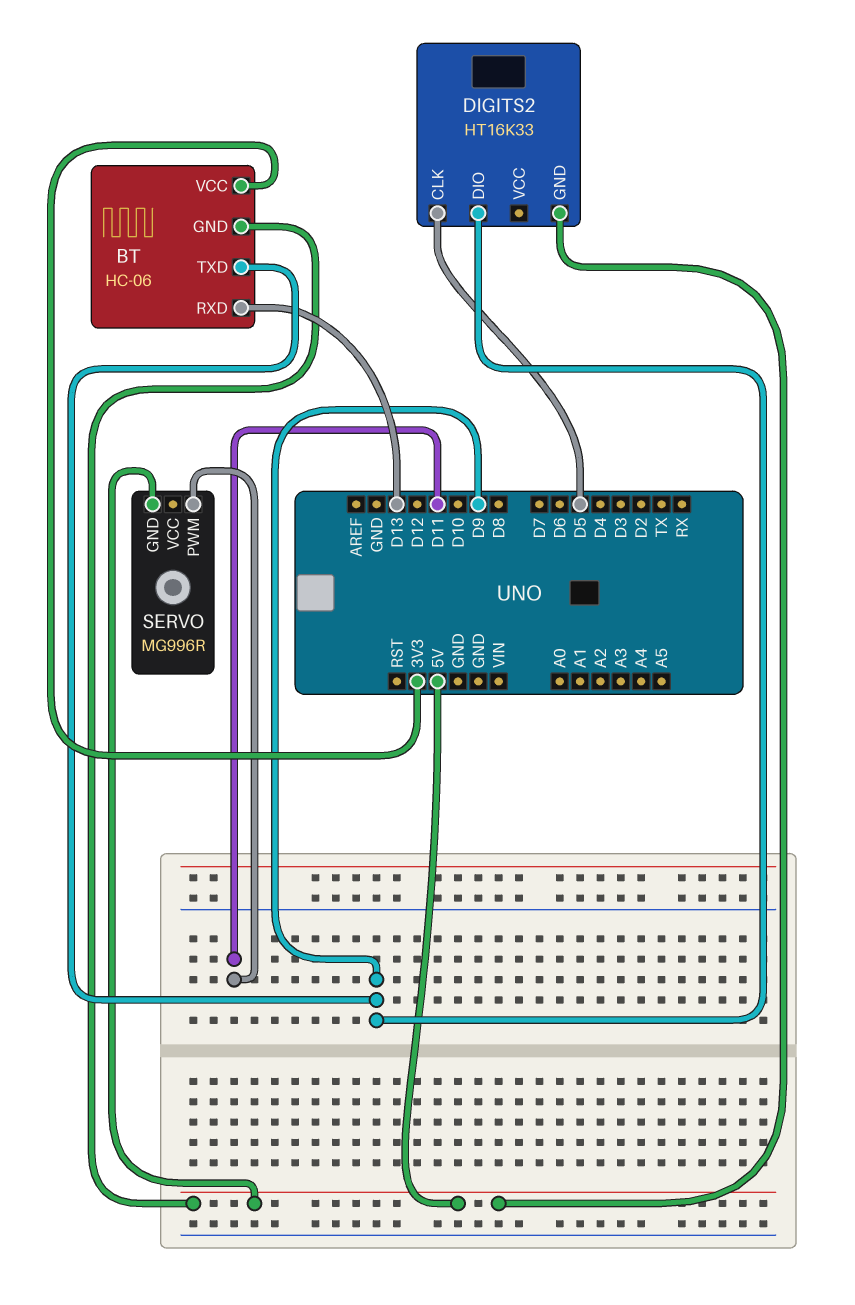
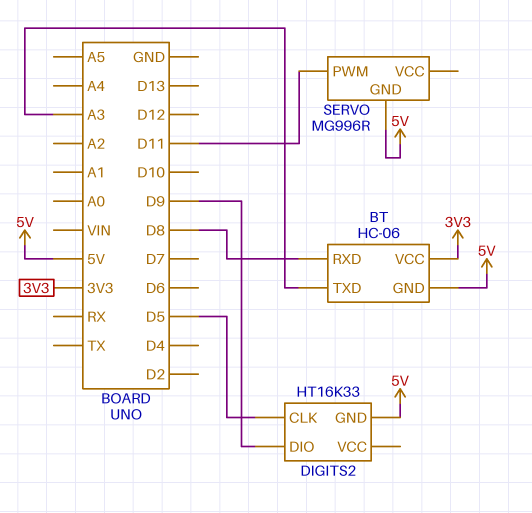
BT pin RXD: D13 -> D8
BT pin TXD: D9 -> A3

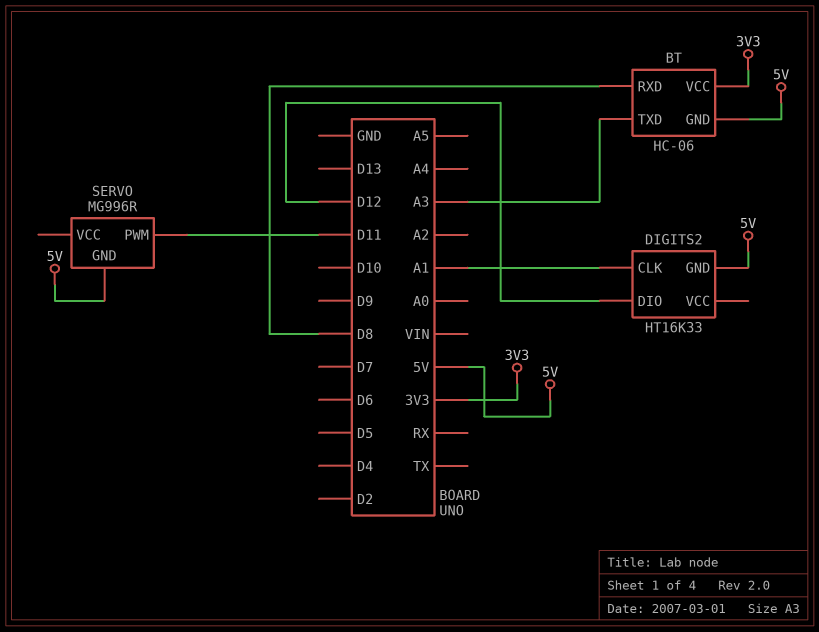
DIGITS2 pin CLK: D5 -> A1
DIGITS2 pin DIO: D9 -> D12

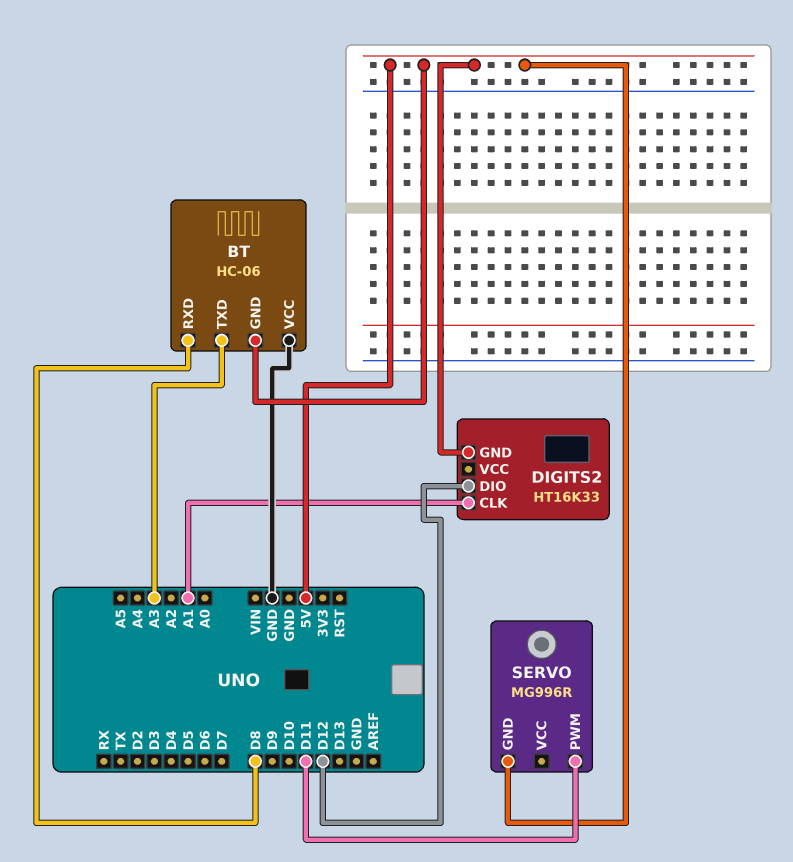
BT pin VCC: 3V3 -> GND

